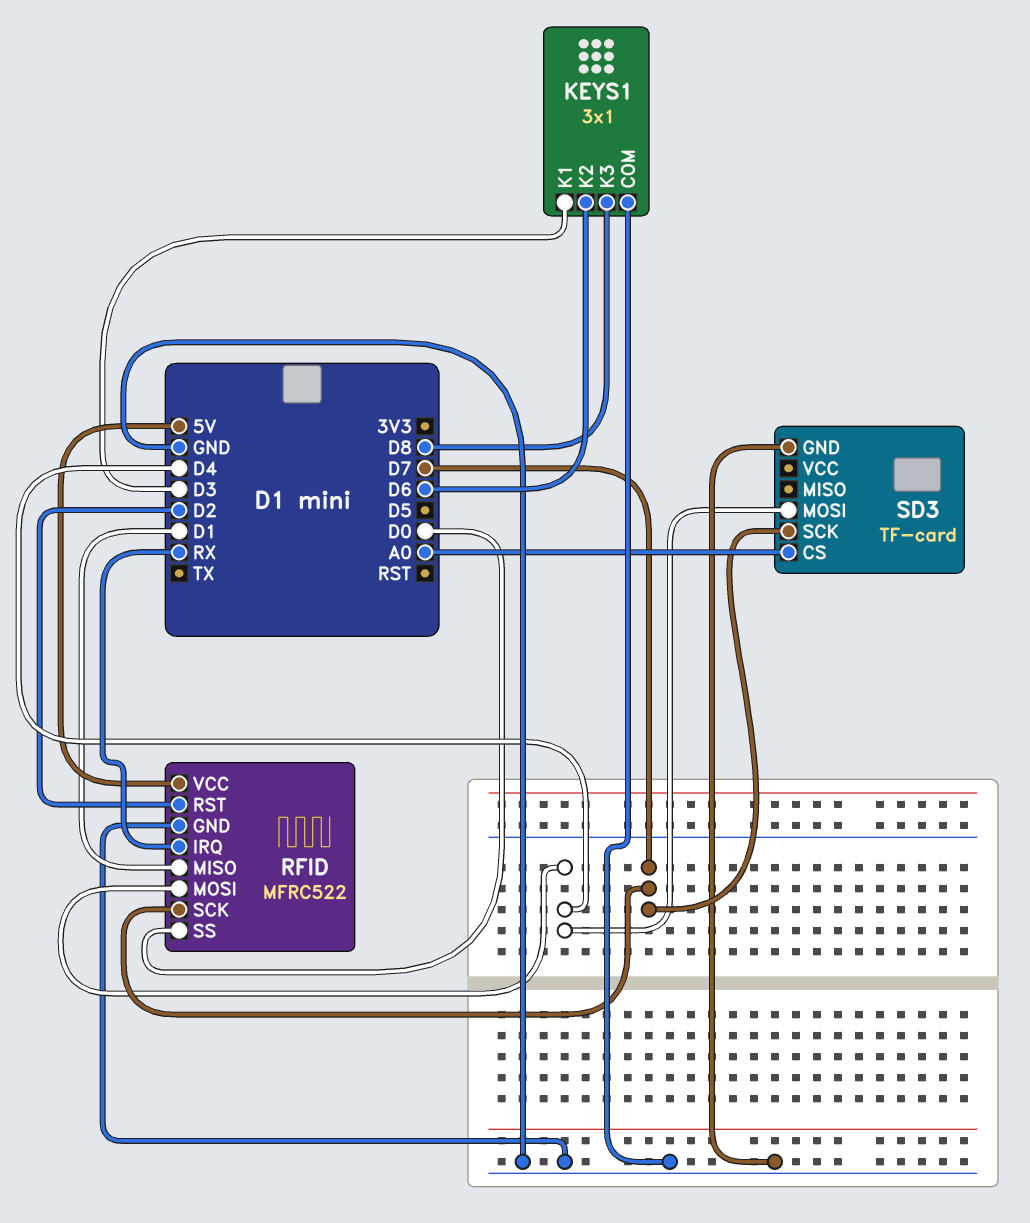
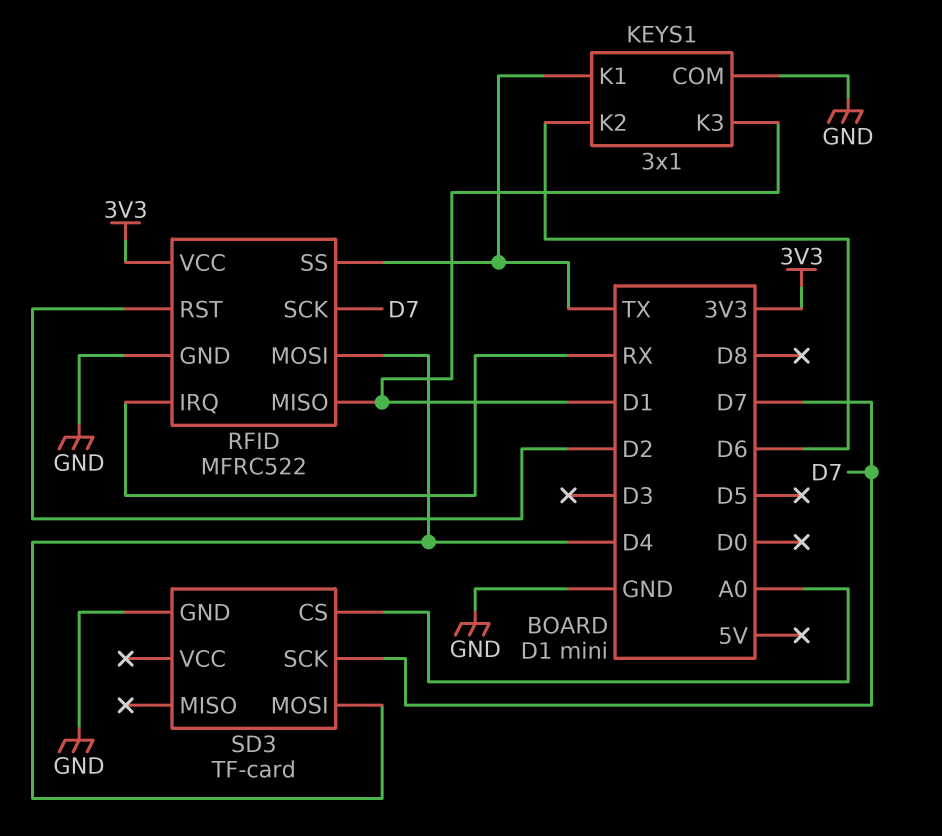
KEYS1 pin K1: D3 -> TX
KEYS1 pin K3: D8 -> D1
RFID pin SS: D0 -> TX
RFID pin VCC: 5V -> 3V3

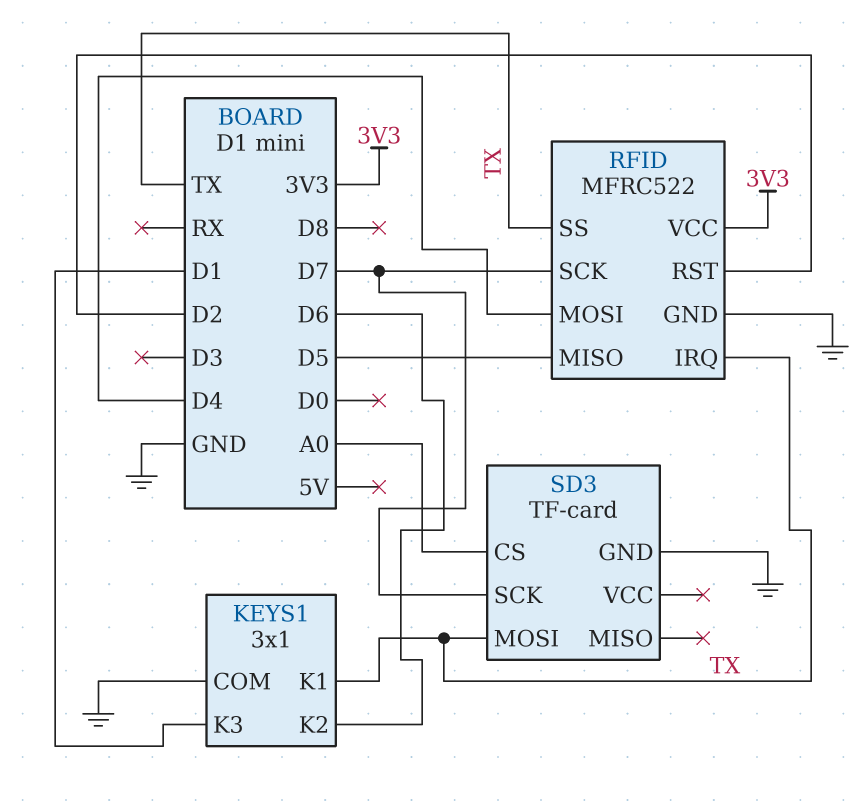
RFID pin IRQ: RX -> TX
RFID pin MISO: D1 -> D5
SD3 pin MOSI: D4 -> TX

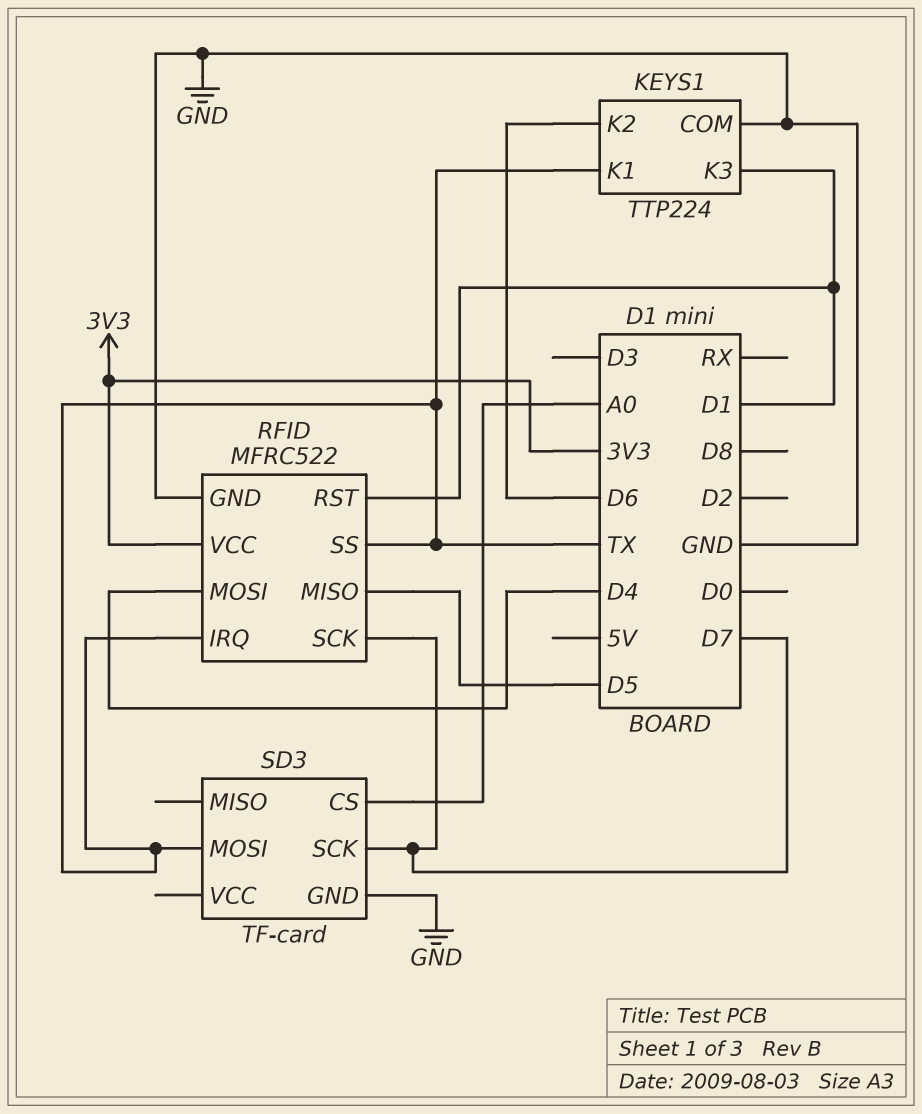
KEYS1: 3x1 -> TTP224
RFID pin RST: D2 -> D1

